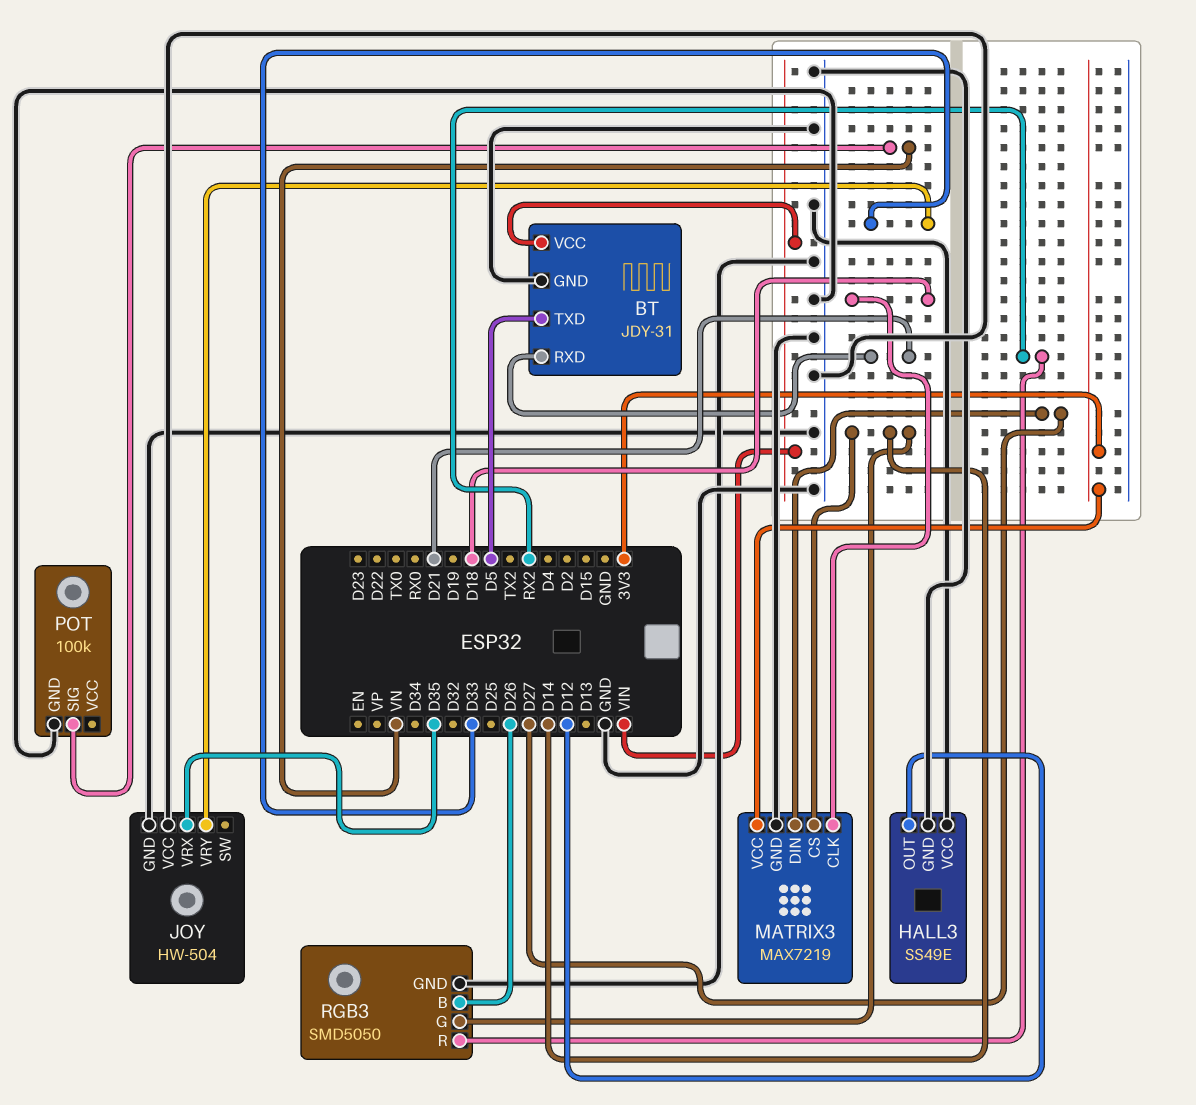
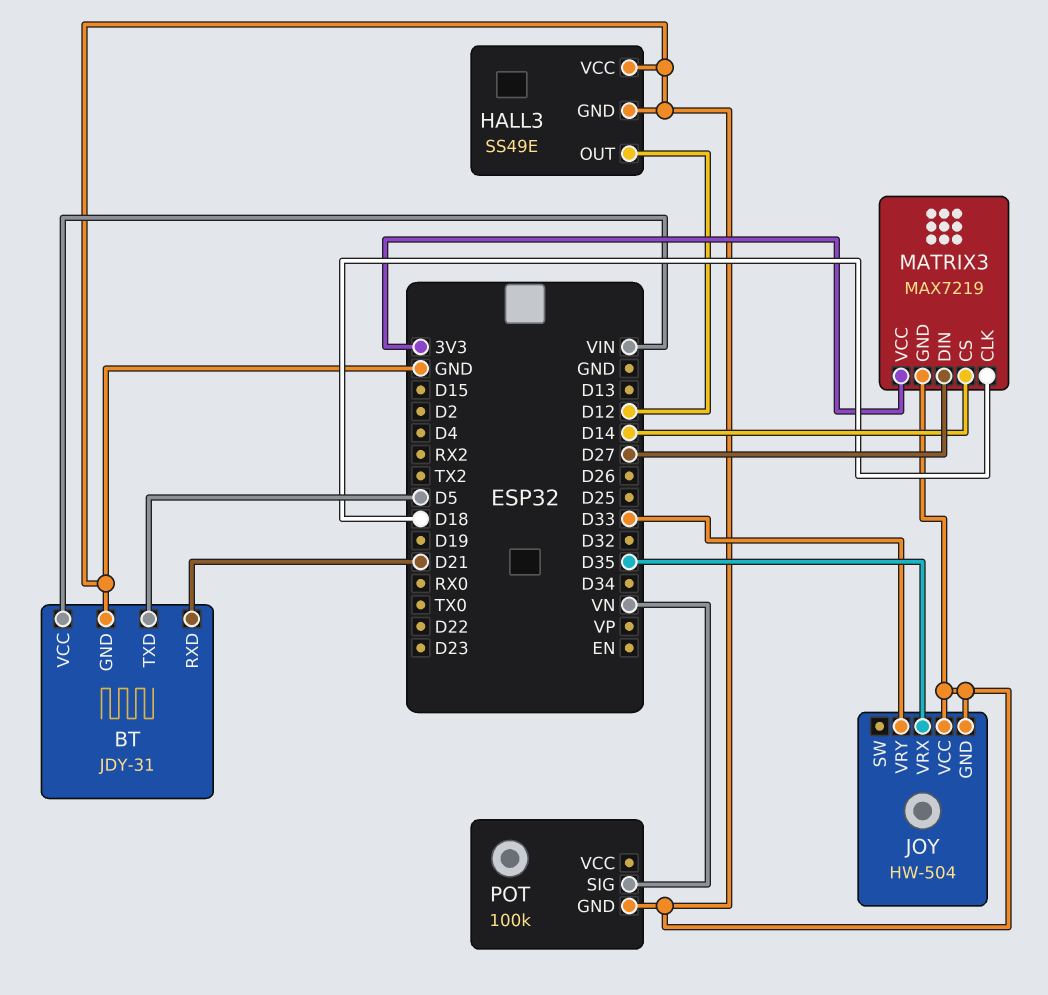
RGB3: SMD5050 -> none
RGB3 pin B: D26 -> none
RGB3 pin G: D14 -> none
RGB3 pin GND: GND -> none
RGB3 pin R: RX2 -> none

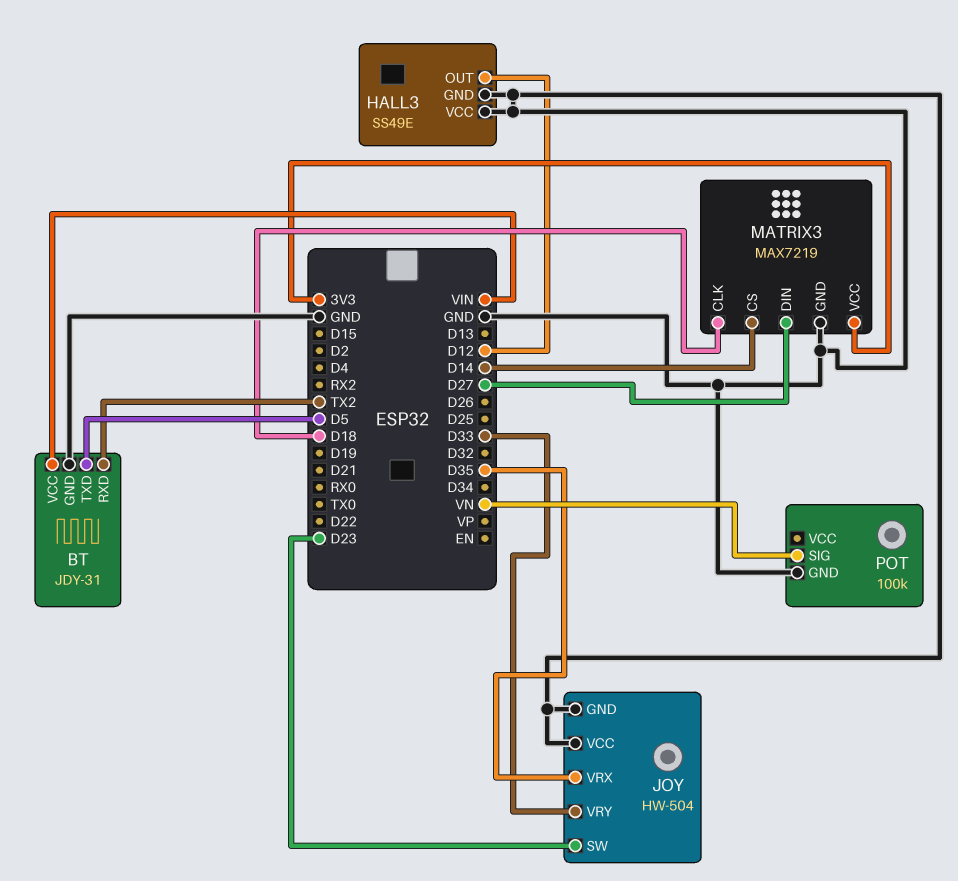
BT pin RXD: D21 -> TX2
JOY pin SW: none -> D23

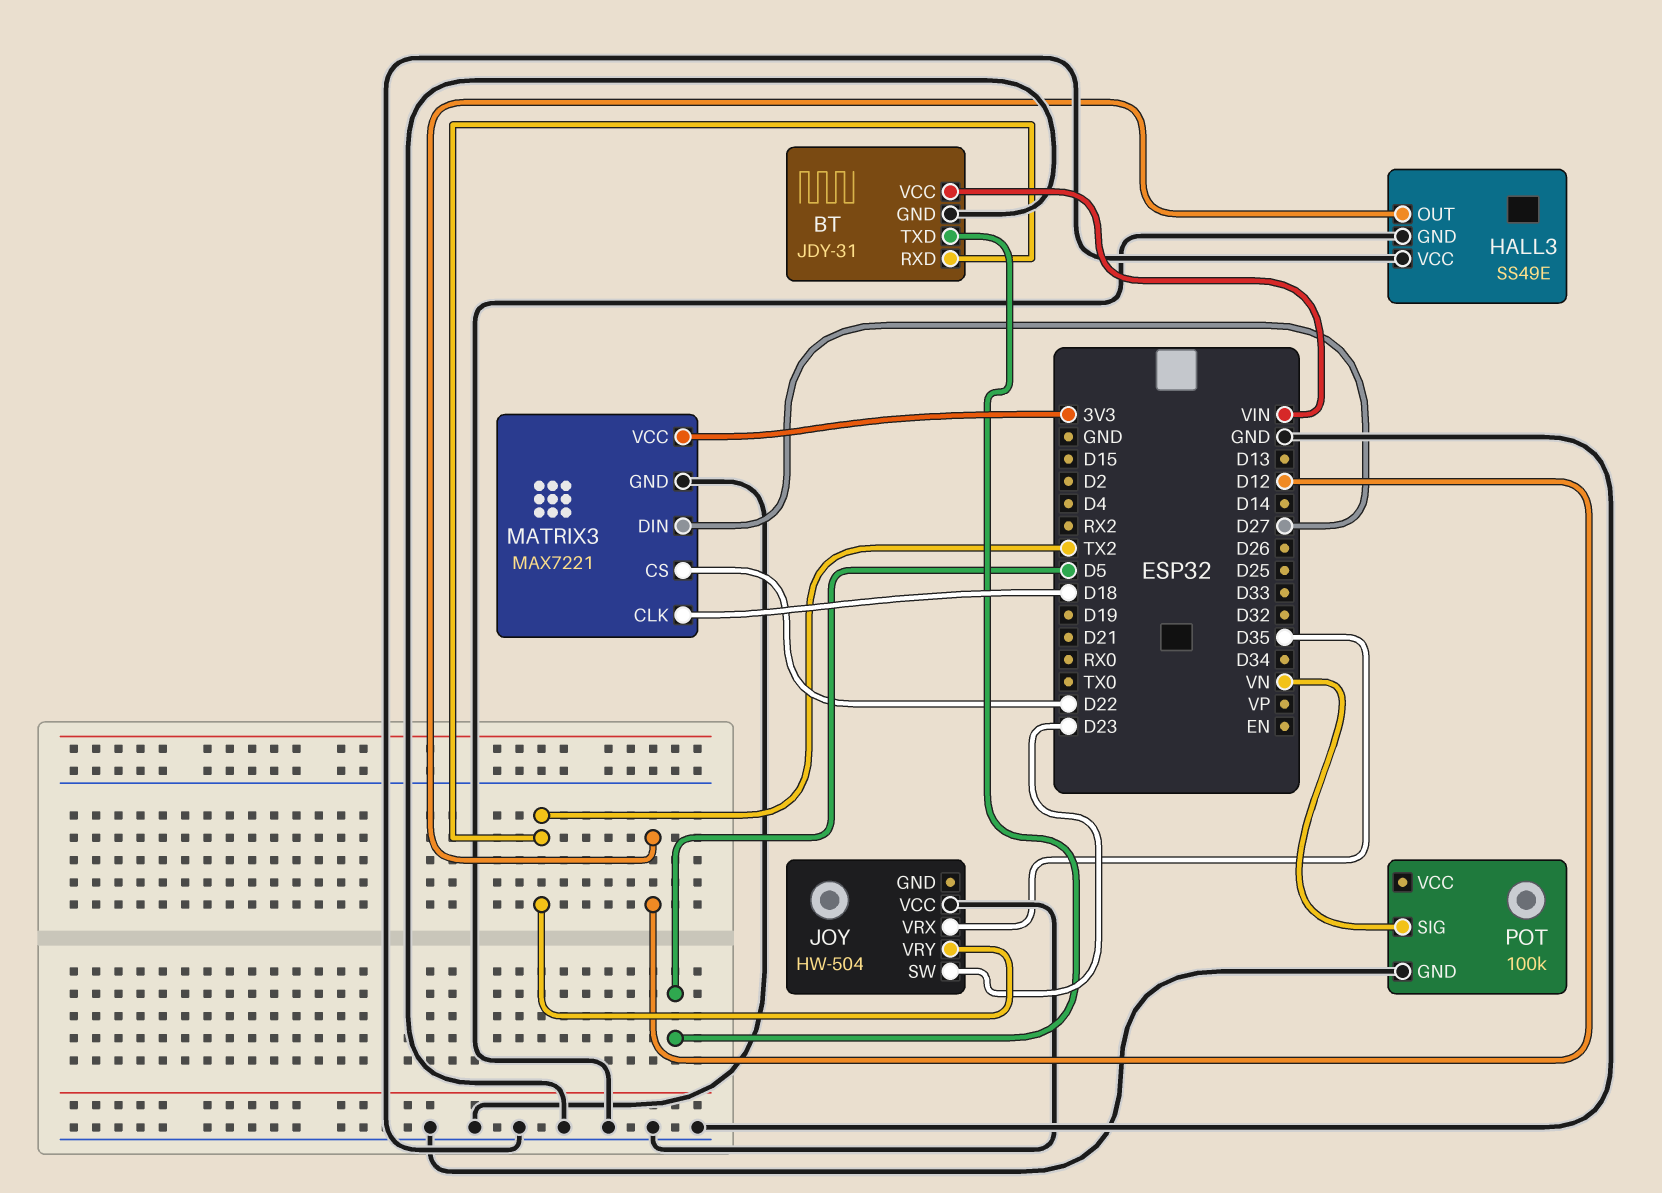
JOY pin GND: GND -> none
JOY pin VRY: D33 -> TX2
MATRIX3: MAX7219 -> MAX7221
MATRIX3 pin CS: D14 -> D22

